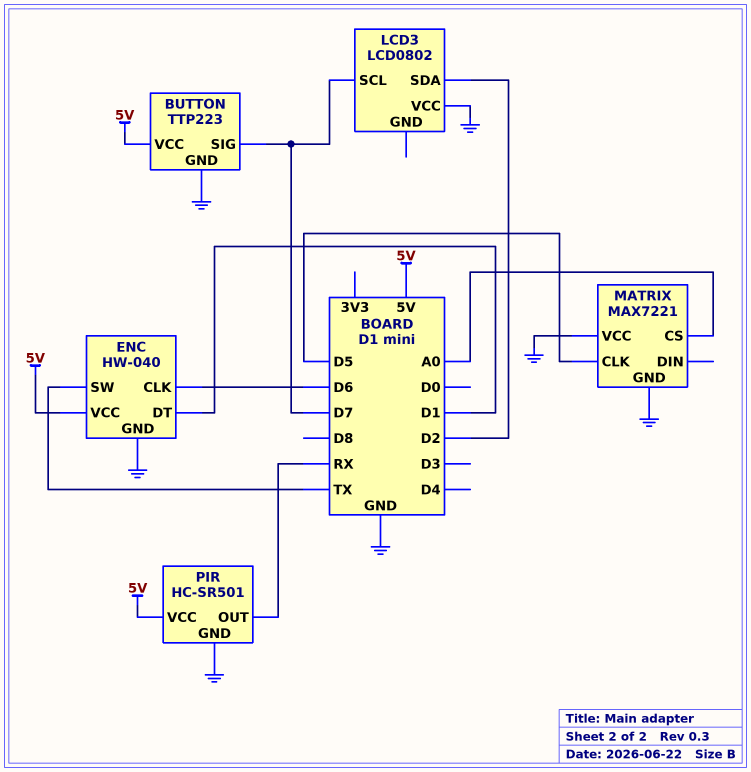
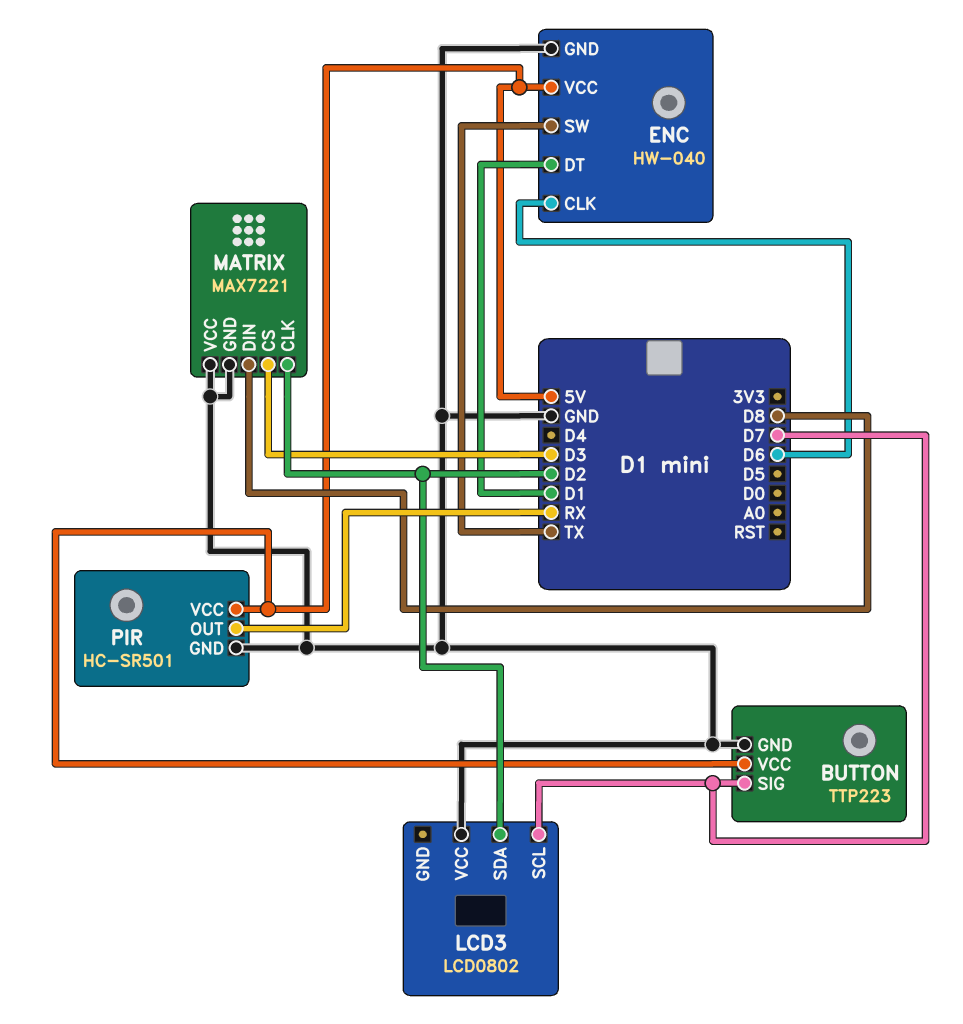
MATRIX pin CLK: D5 -> D2
MATRIX pin CS: A0 -> D3
MATRIX pin DIN: none -> D8

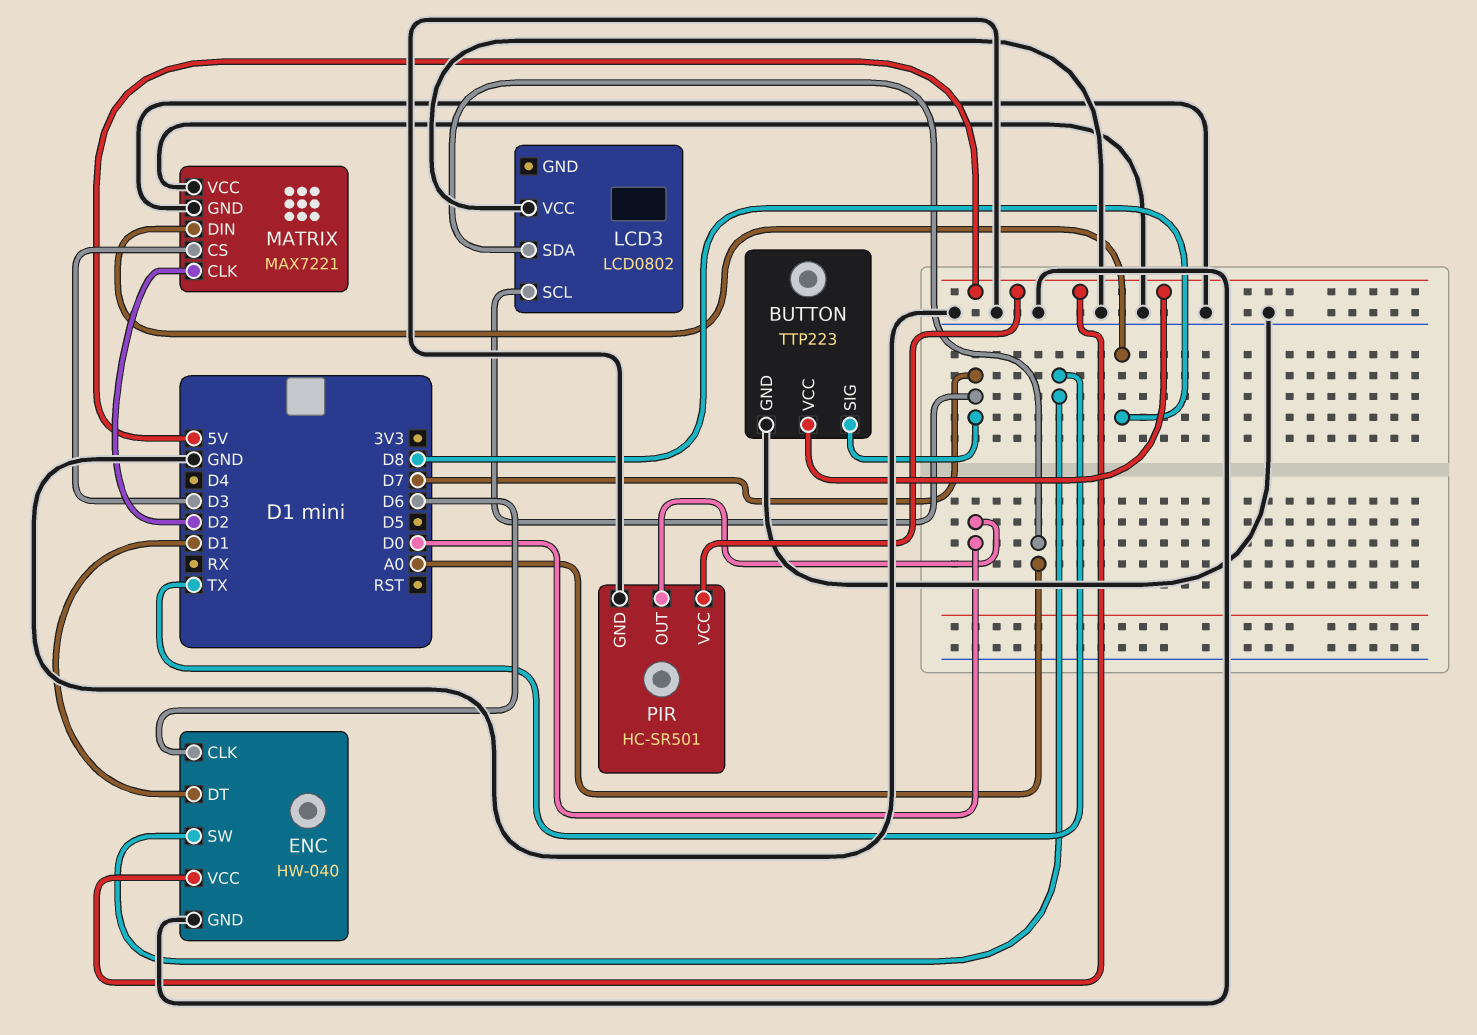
LCD3 pin SDA: D2 -> A0
PIR pin OUT: RX -> D0

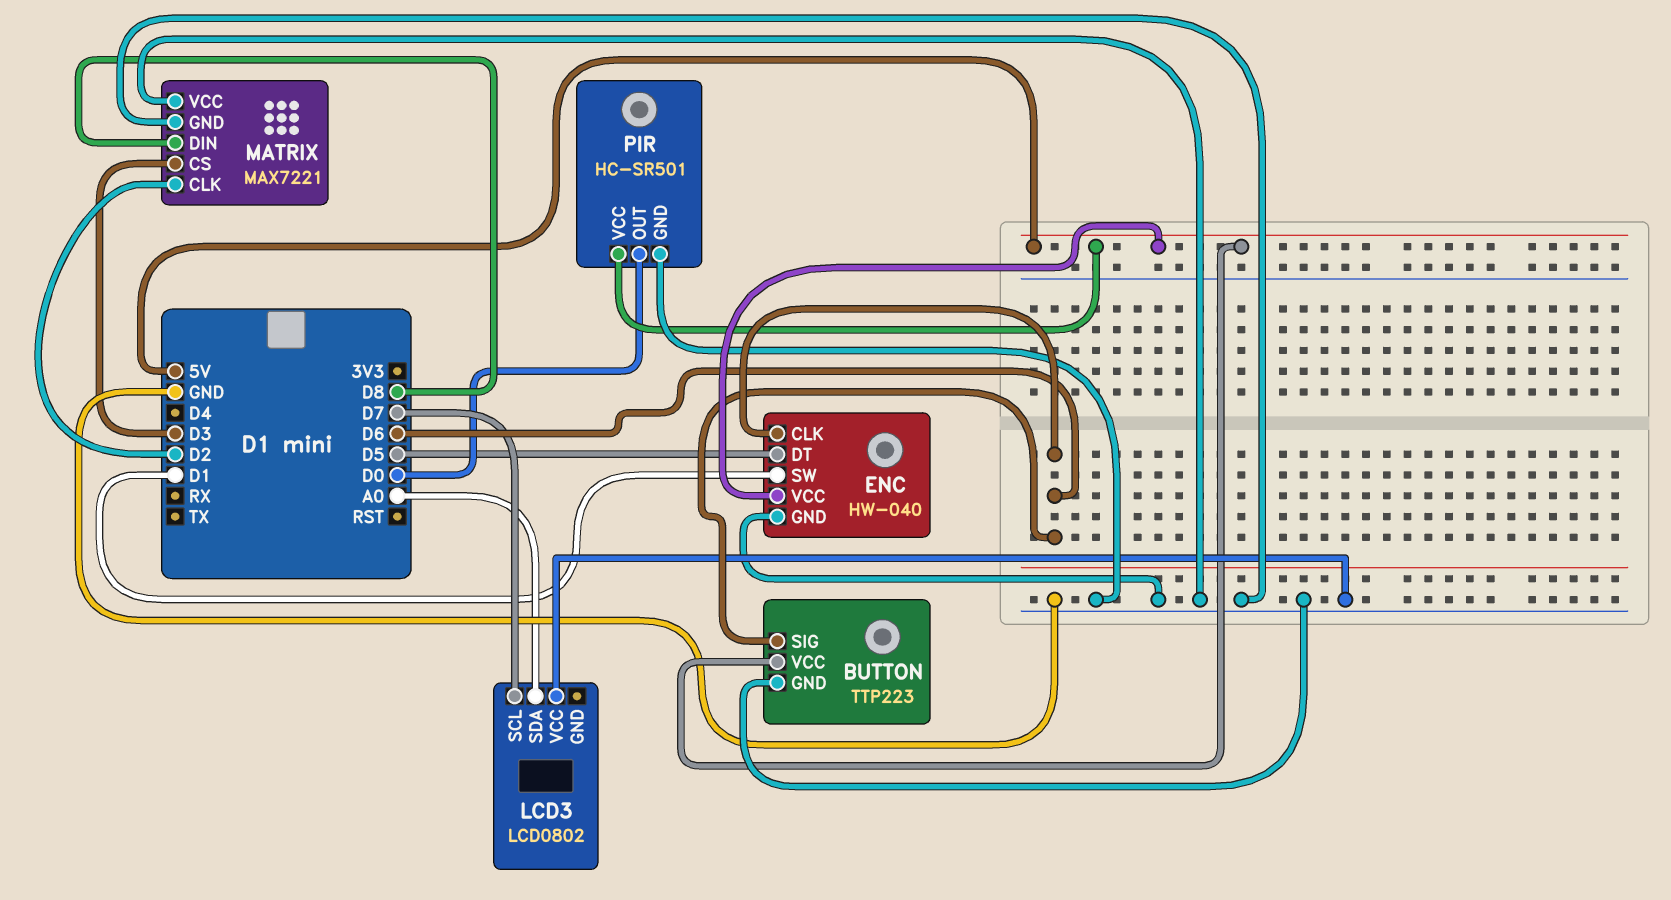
BUTTON pin SIG: D7 -> D6
ENC pin DT: D1 -> D5
ENC pin SW: TX -> D1

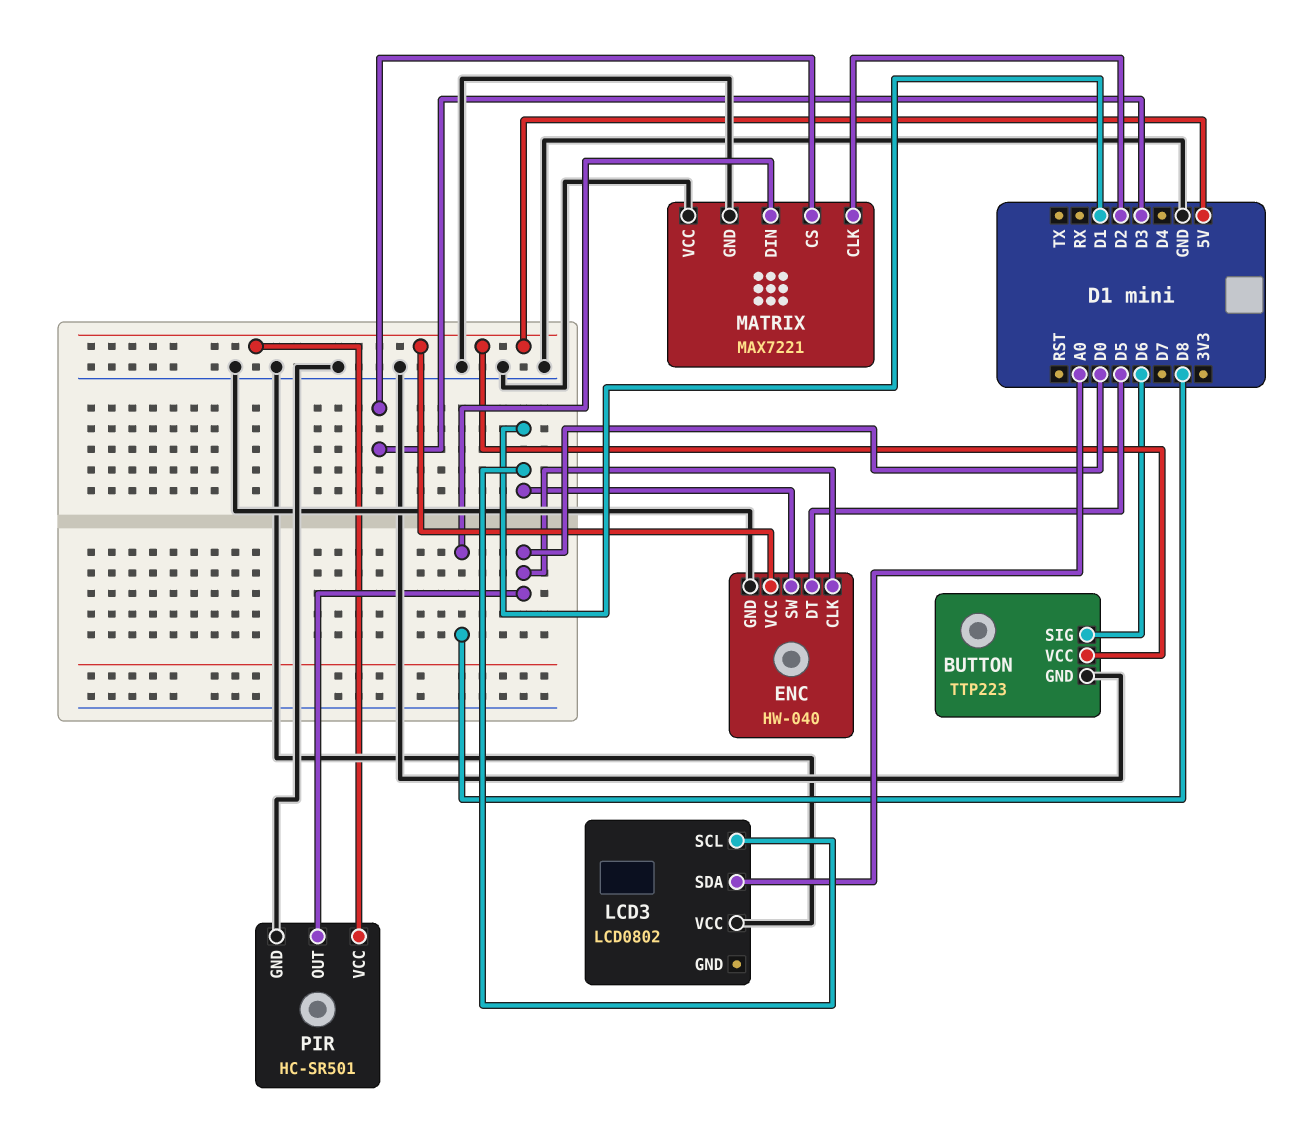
ENC pin CLK: D6 -> D0
LCD3 pin SCL: D7 -> D1

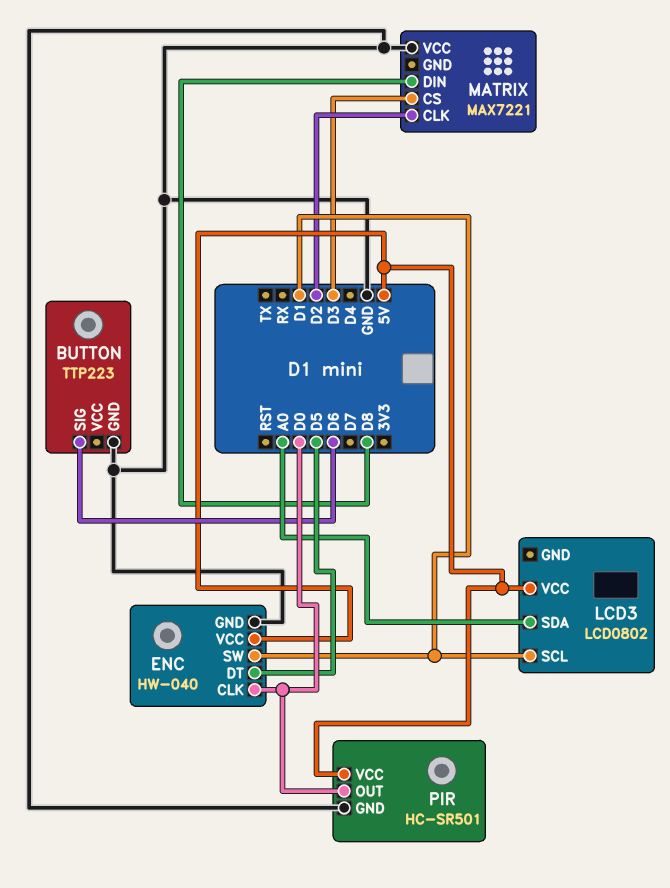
BUTTON pin VCC: 5V -> none
LCD3 pin VCC: GND -> 5V
MATRIX pin GND: GND -> none

